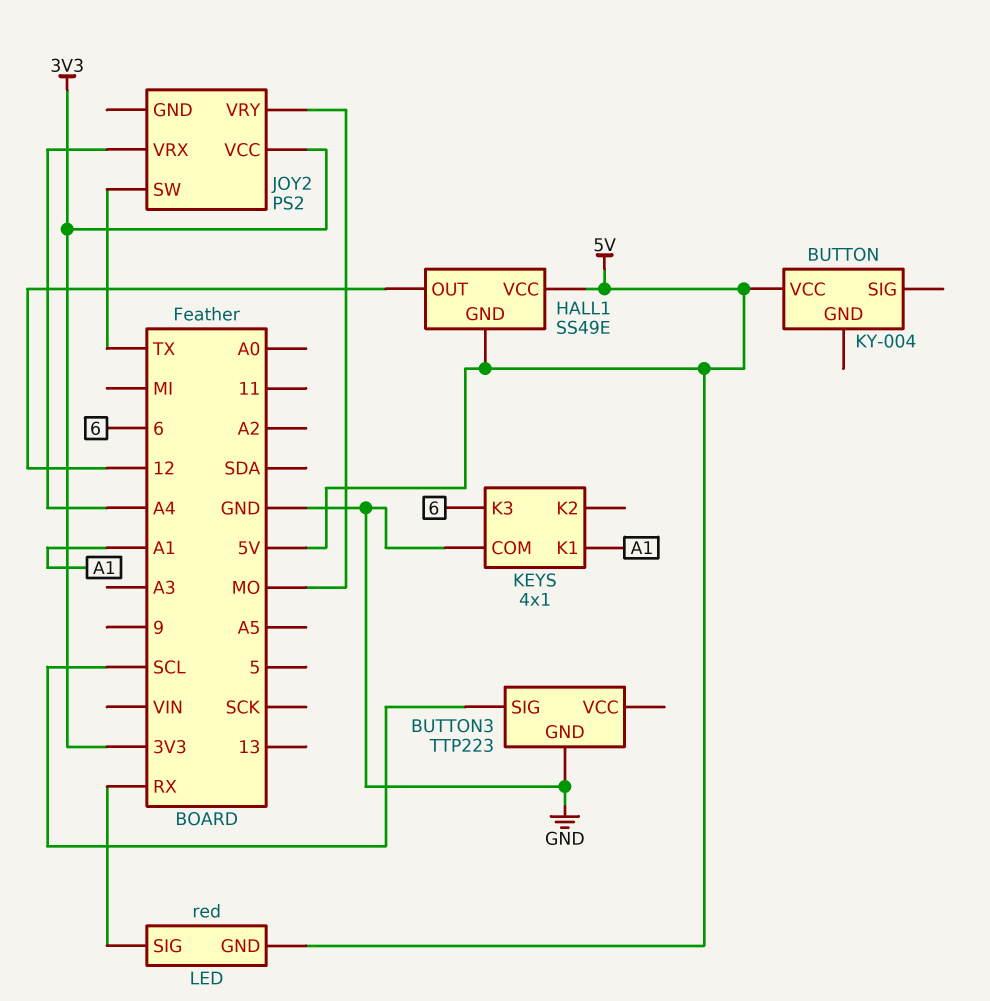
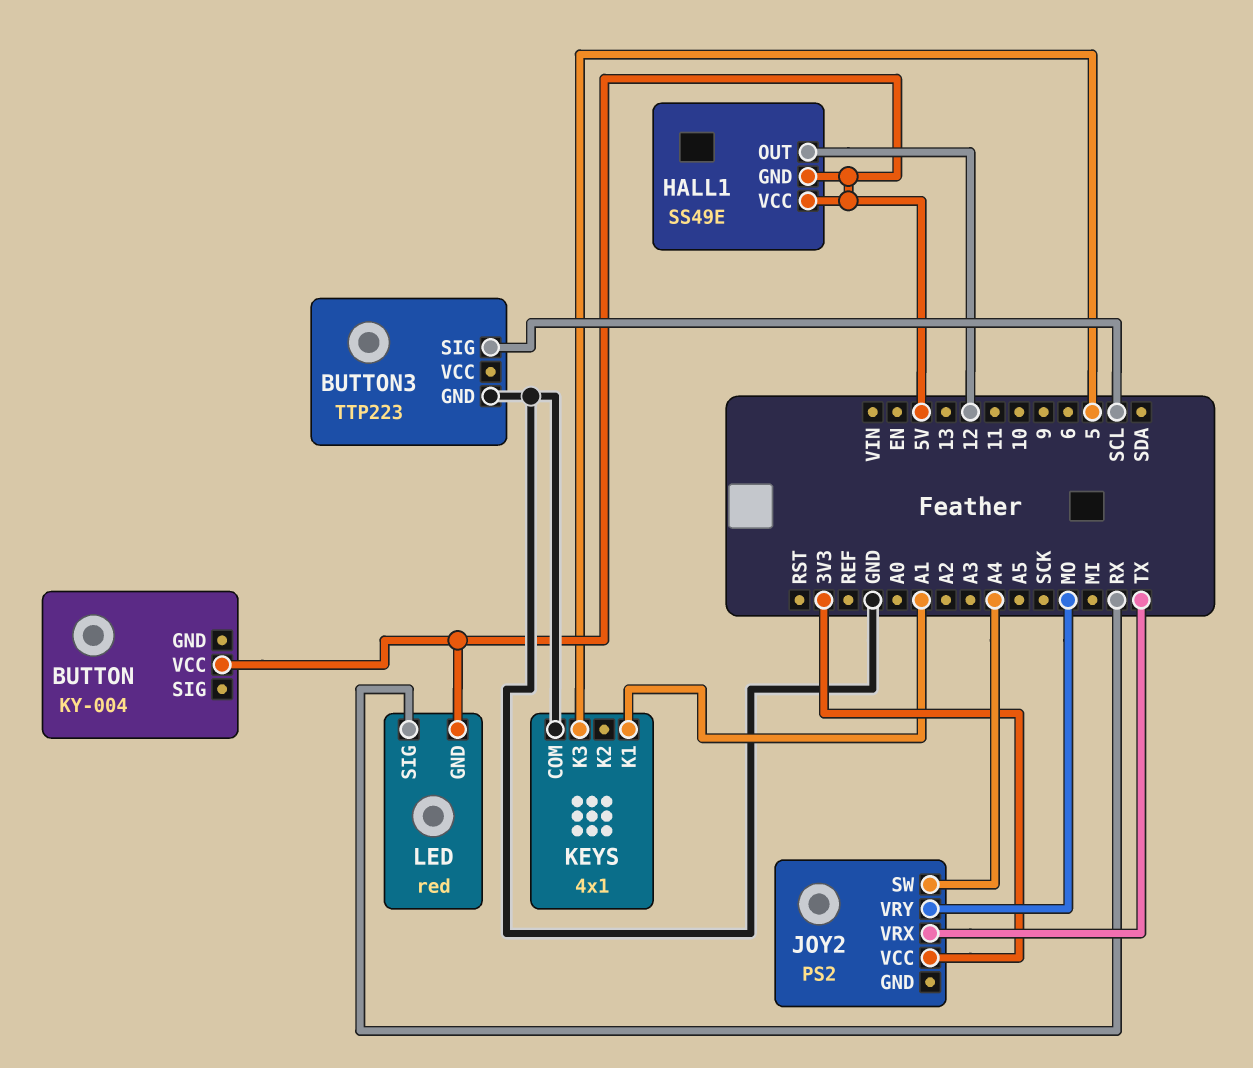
JOY2 pin SW: TX -> A4
JOY2 pin VRX: A4 -> TX
KEYS pin K3: 6 -> 5

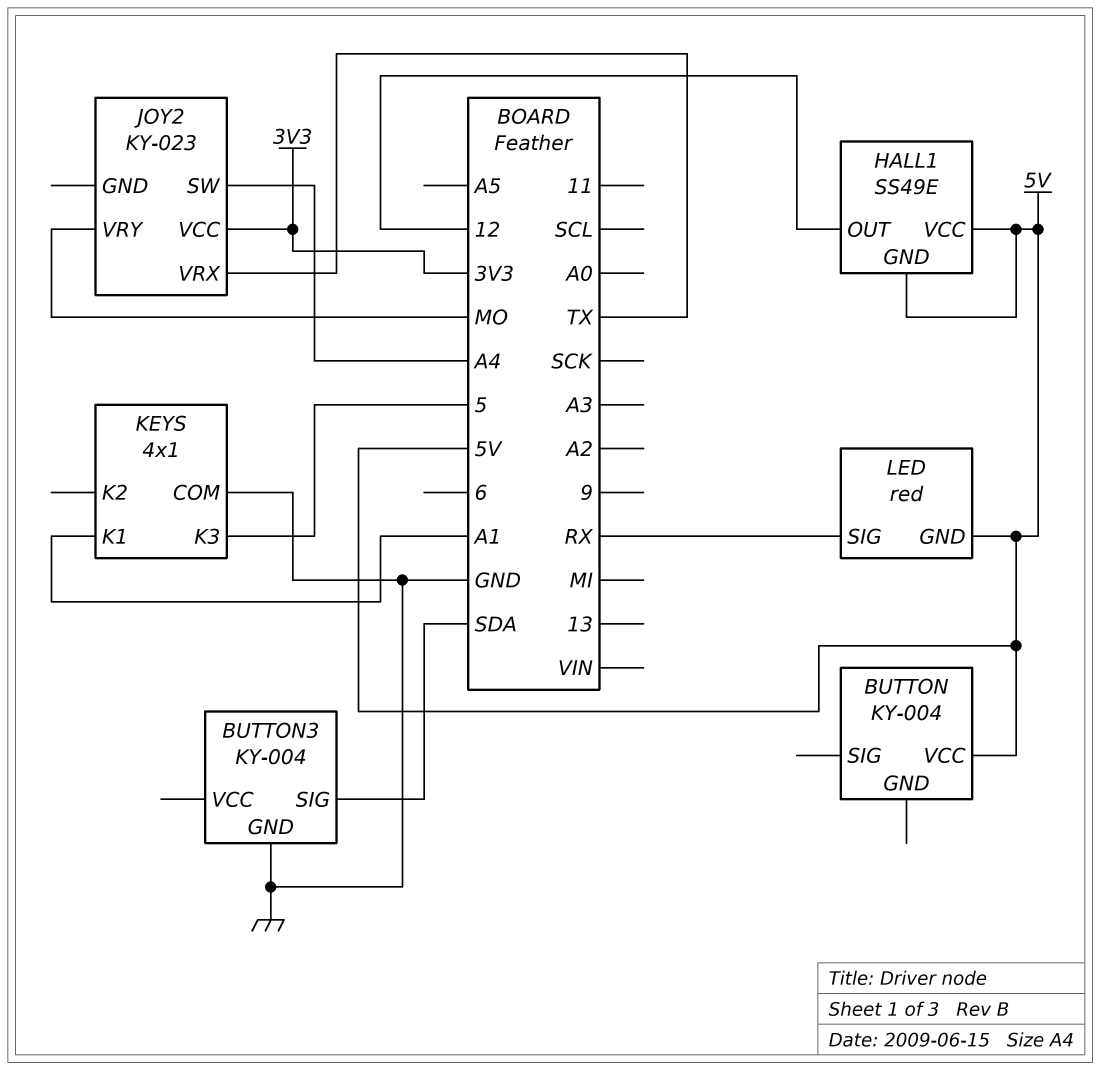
BUTTON3: TTP223 -> KY-004
BUTTON3 pin SIG: SCL -> SDA
JOY2: PS2 -> KY-023

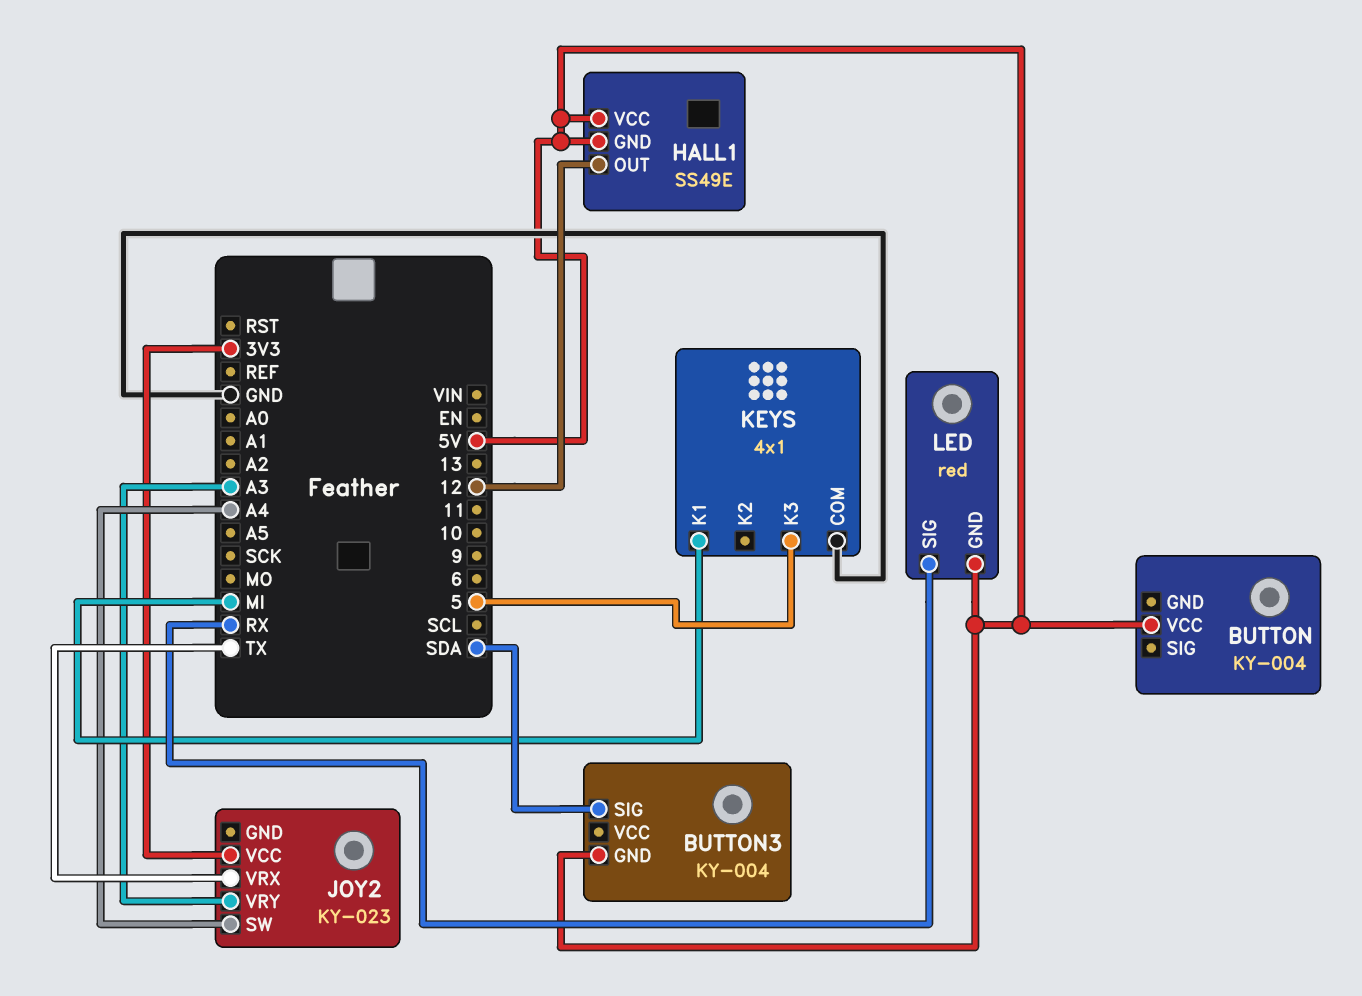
BUTTON3 pin GND: GND -> 5V
JOY2 pin VRY: MO -> A3
KEYS pin K1: A1 -> MI

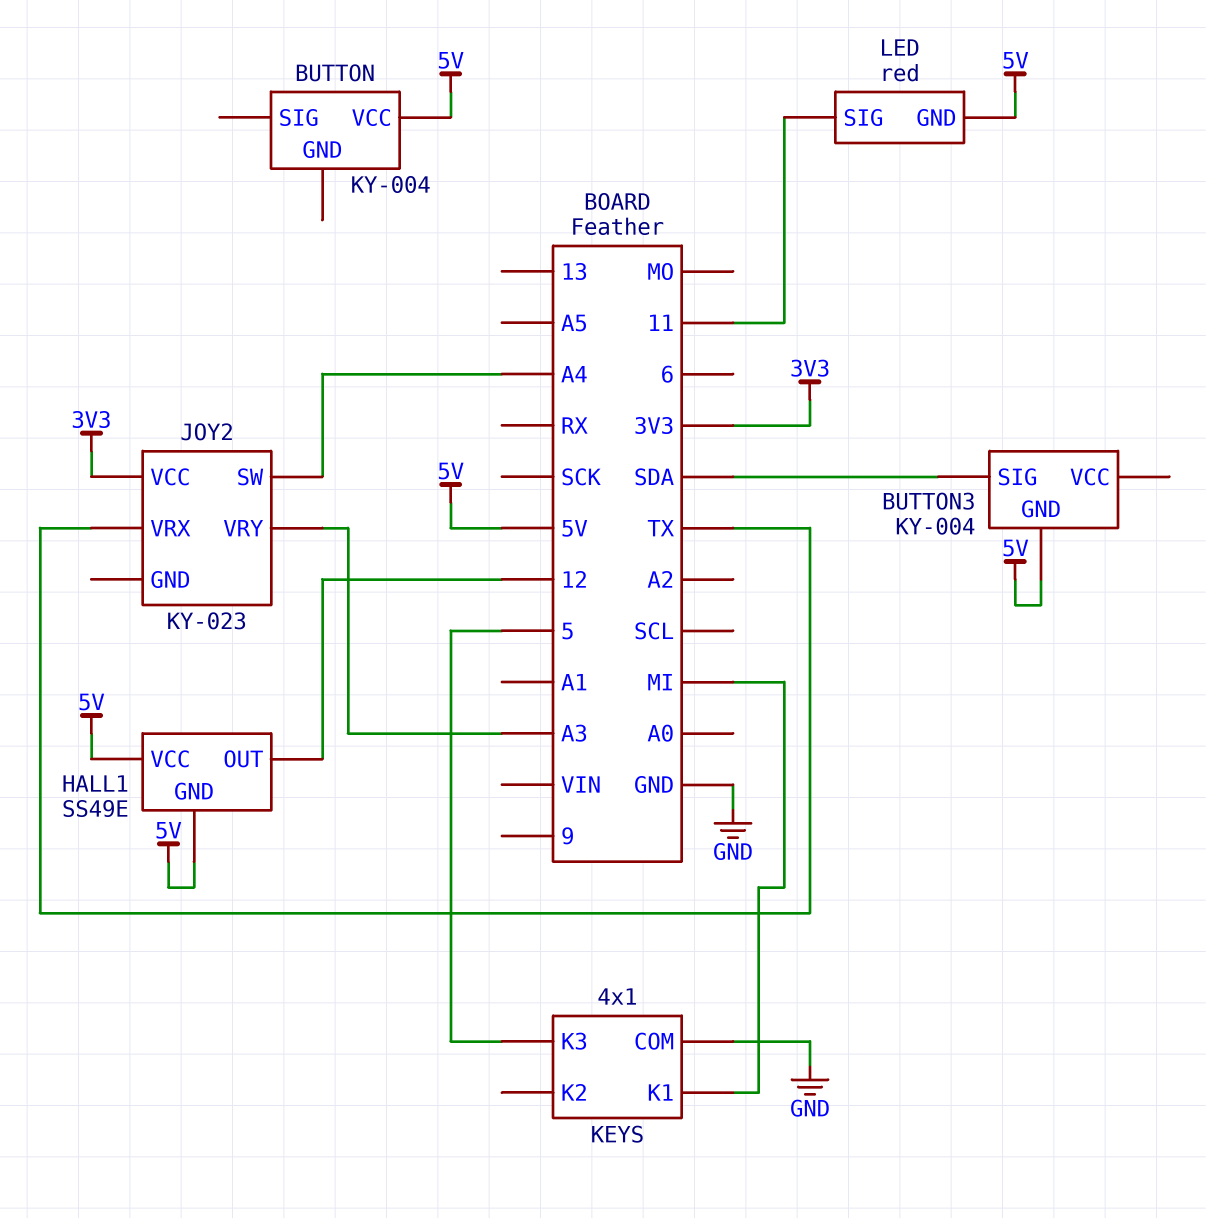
LED pin SIG: RX -> 11

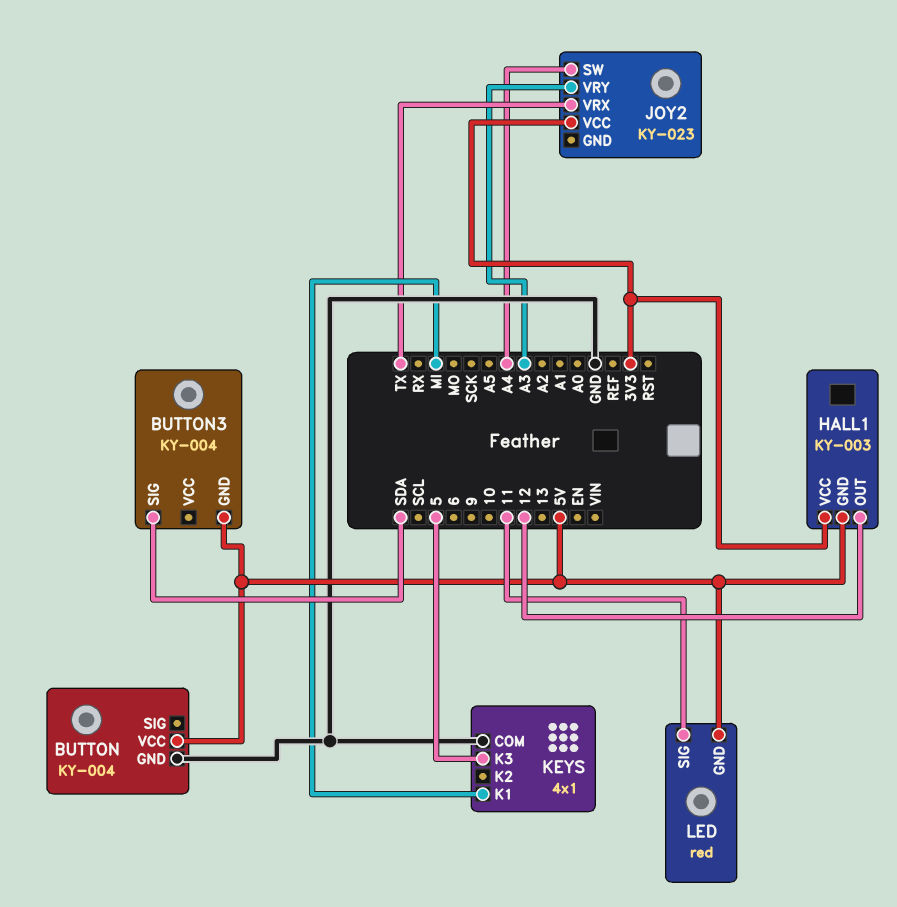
BUTTON pin GND: none -> GND
HALL1: SS49E -> KY-003
HALL1 pin VCC: 5V -> 3V3

